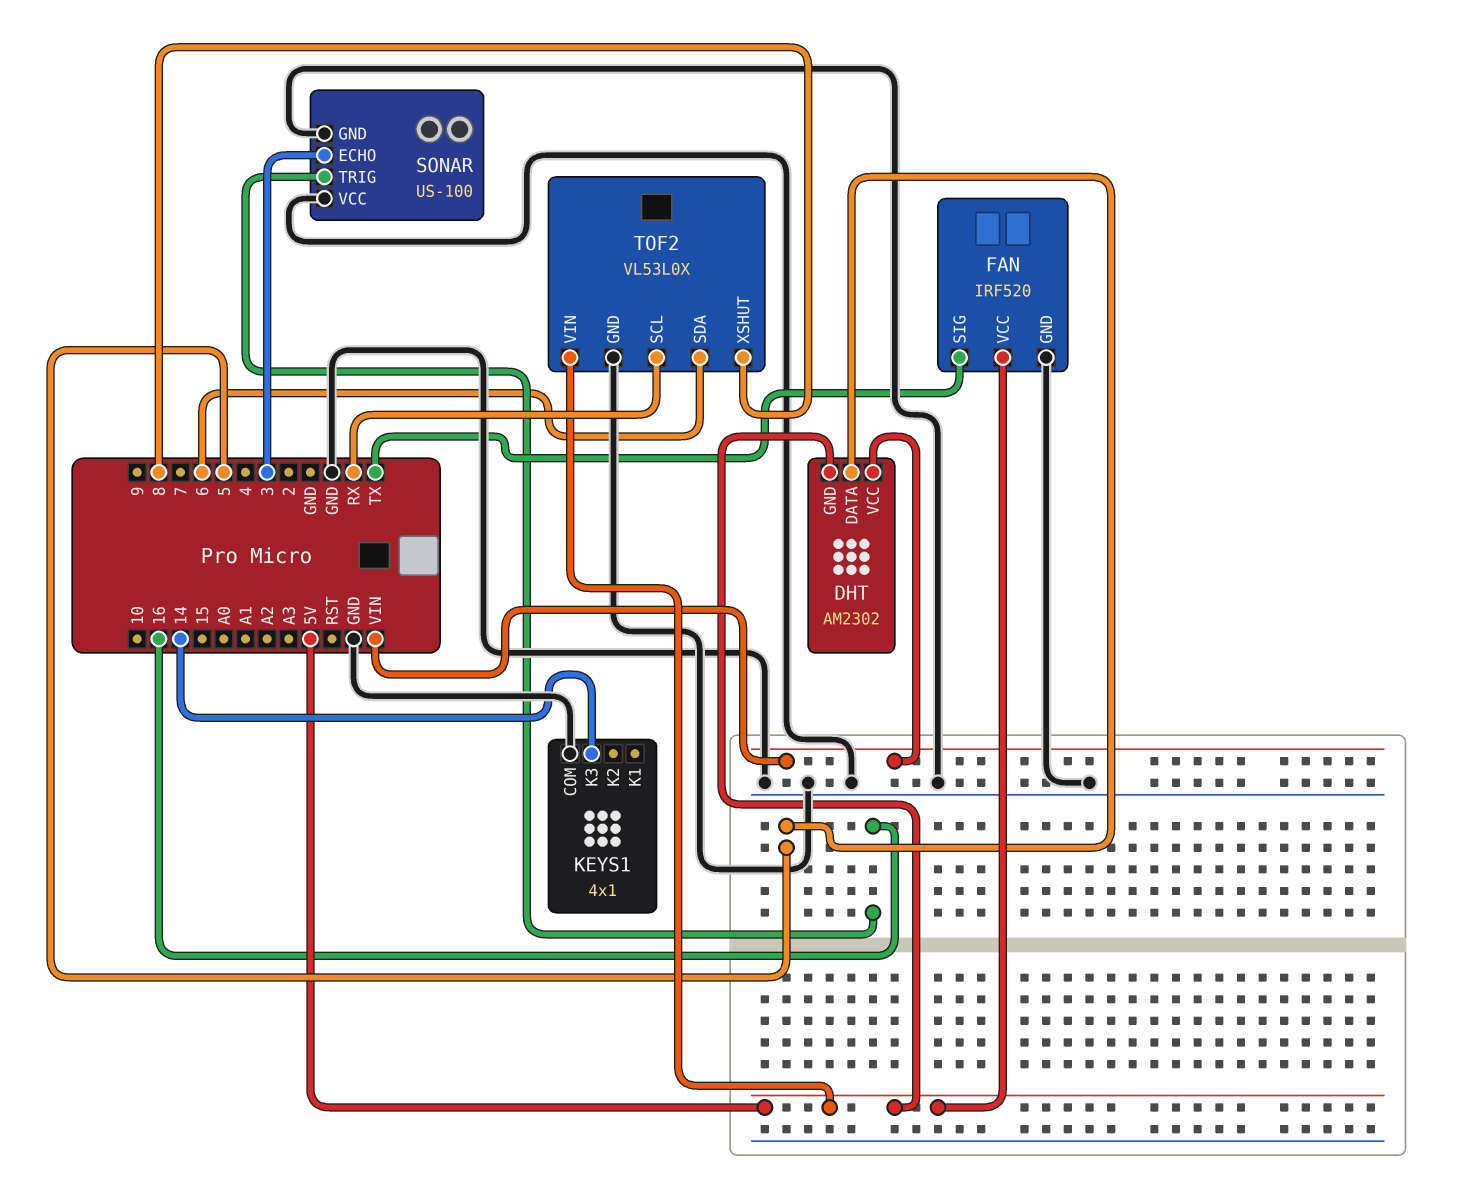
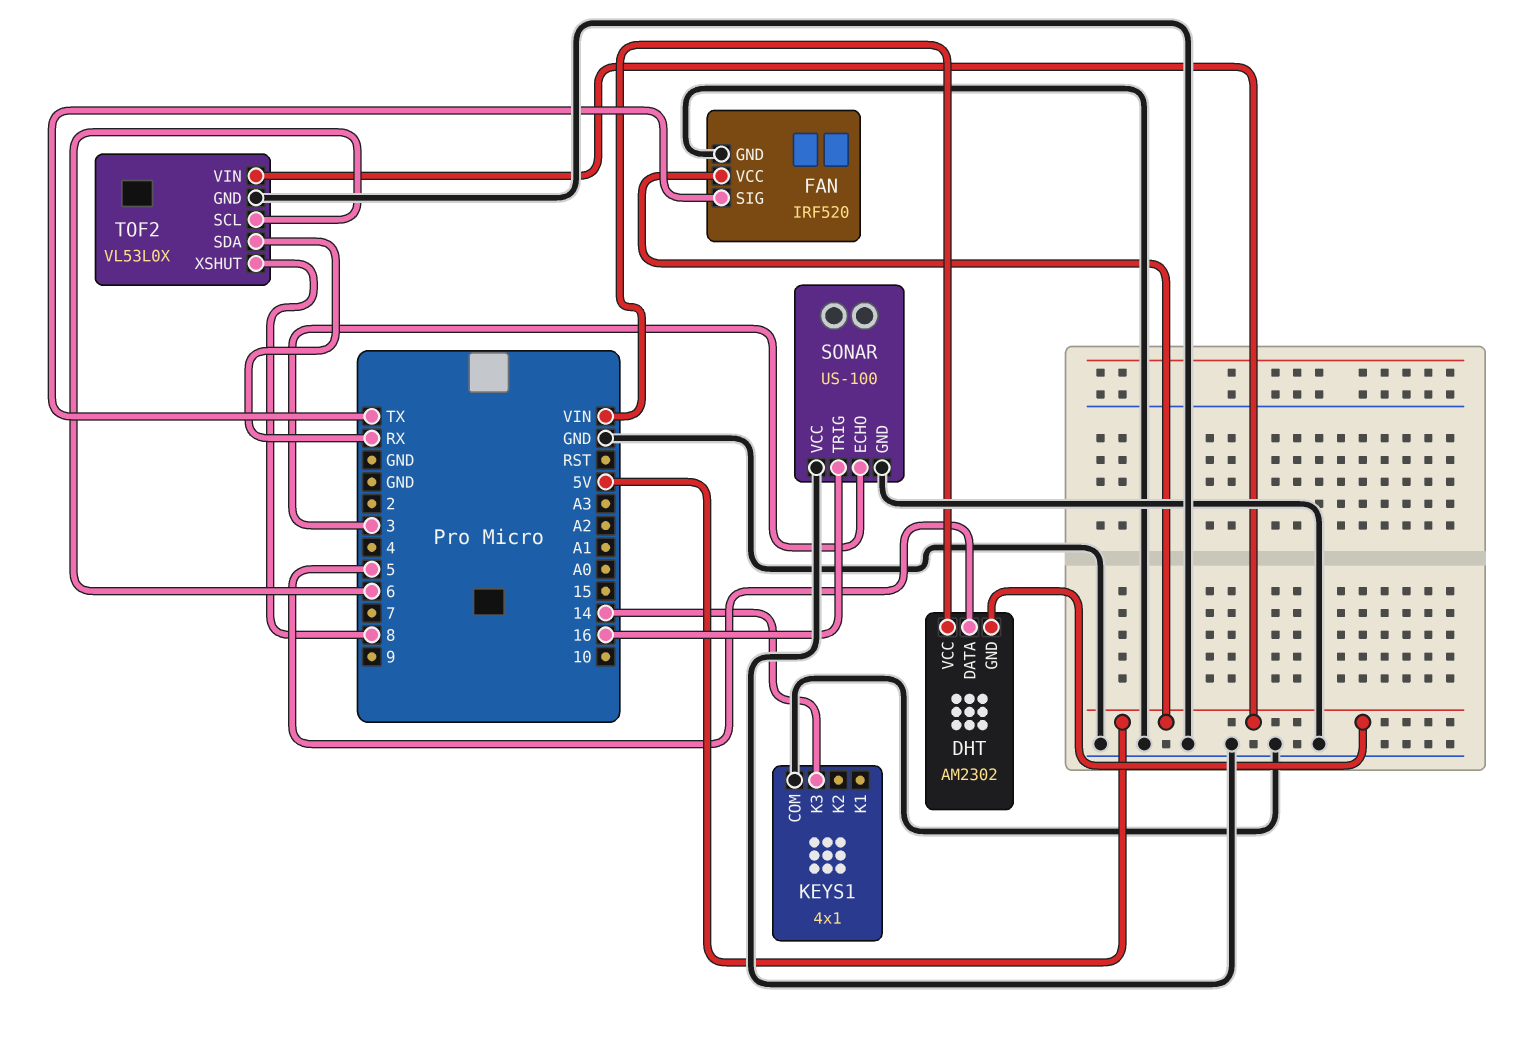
TOF2 pin SCL: RX -> 6
TOF2 pin SDA: 6 -> RX

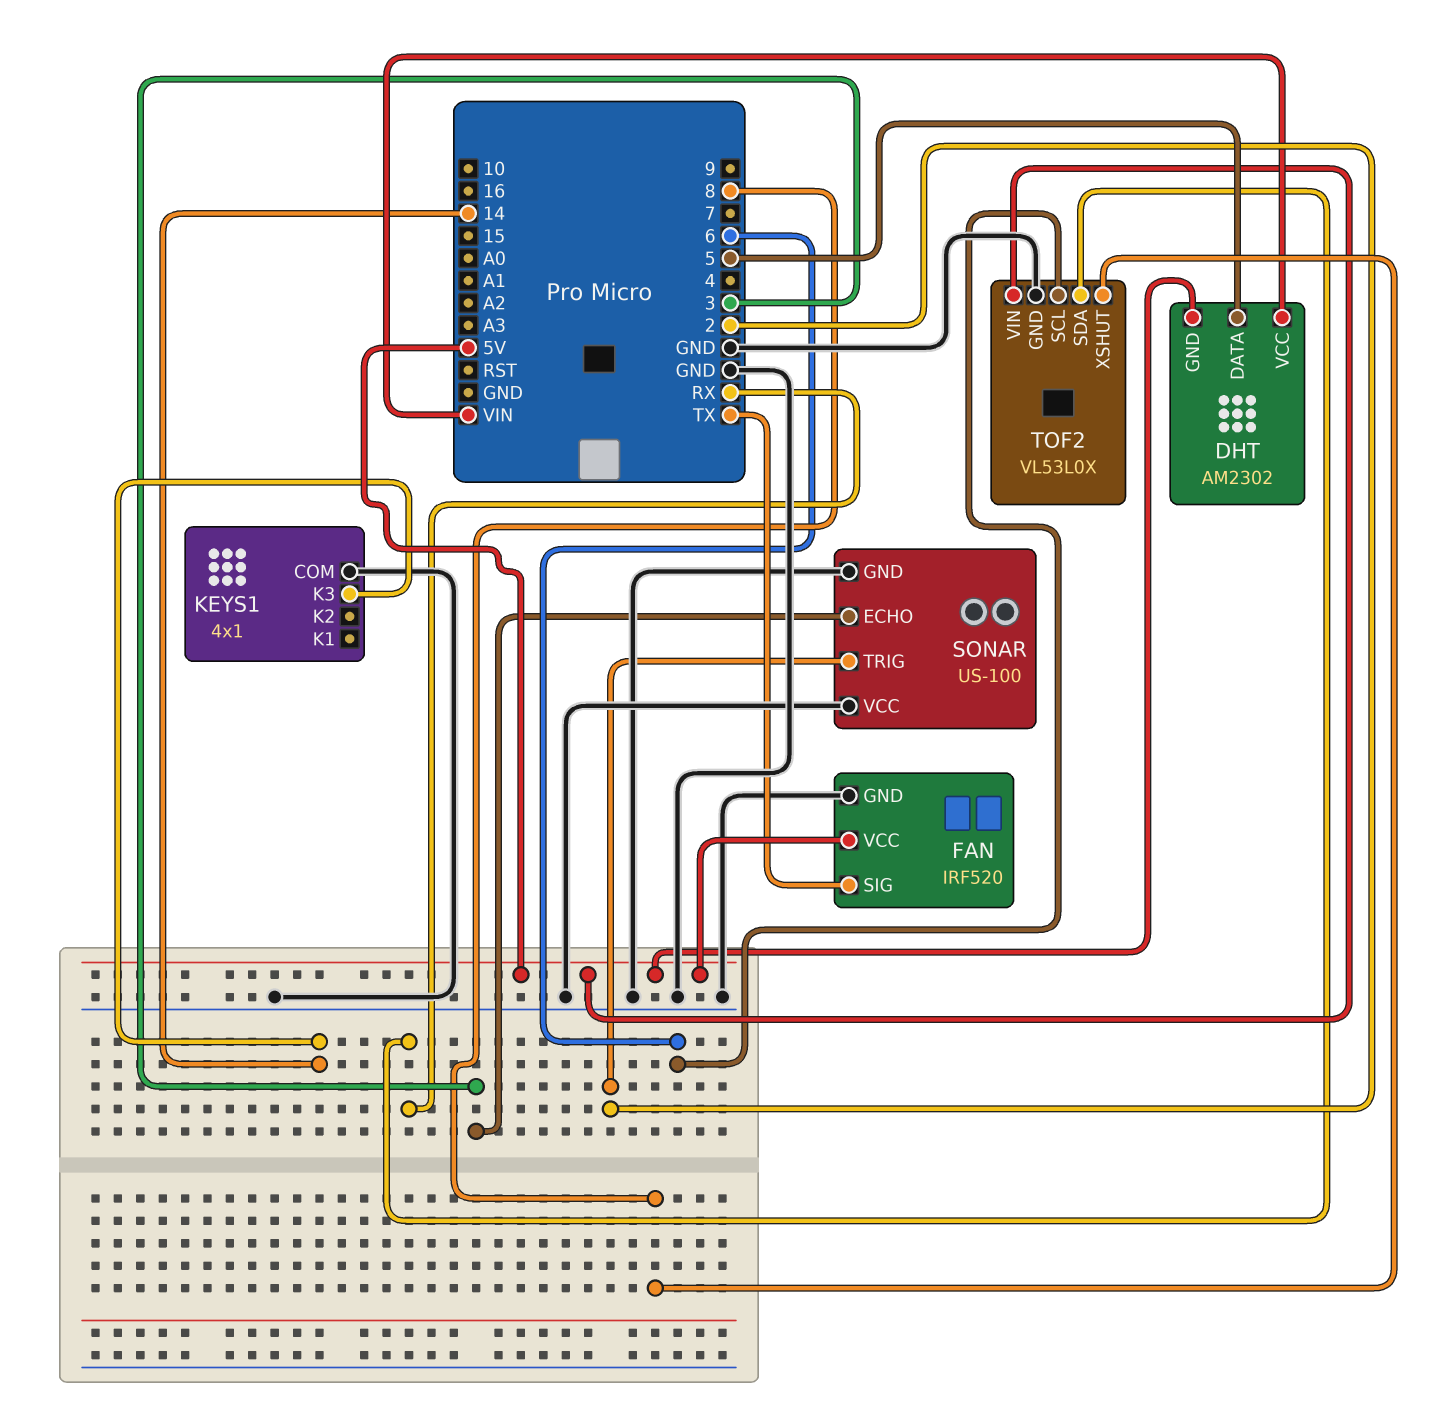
SONAR pin TRIG: 16 -> 2

